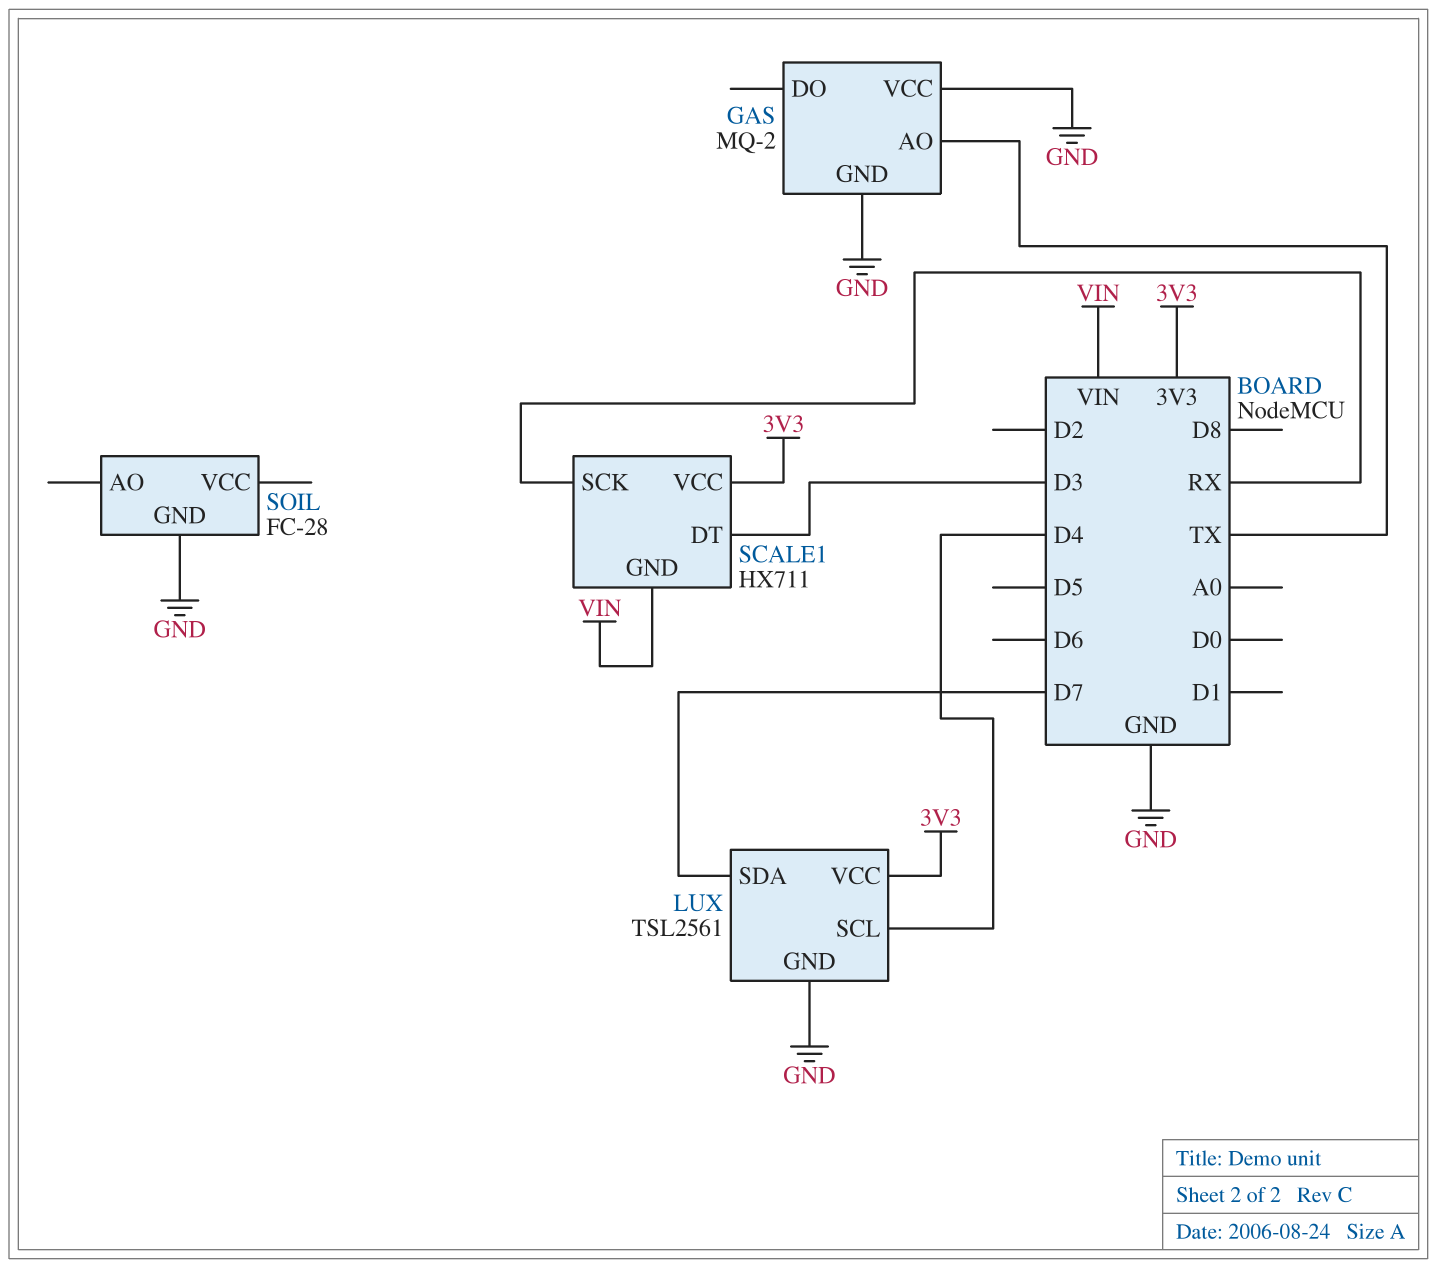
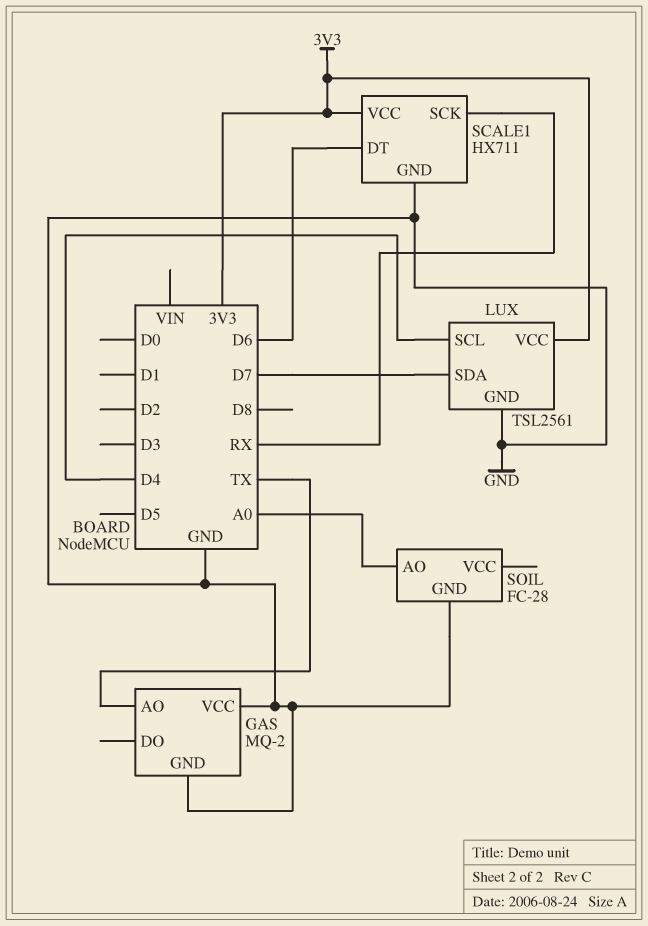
SCALE1 pin DT: D3 -> D6
SCALE1 pin GND: VIN -> GND
SOIL pin AO: none -> A0

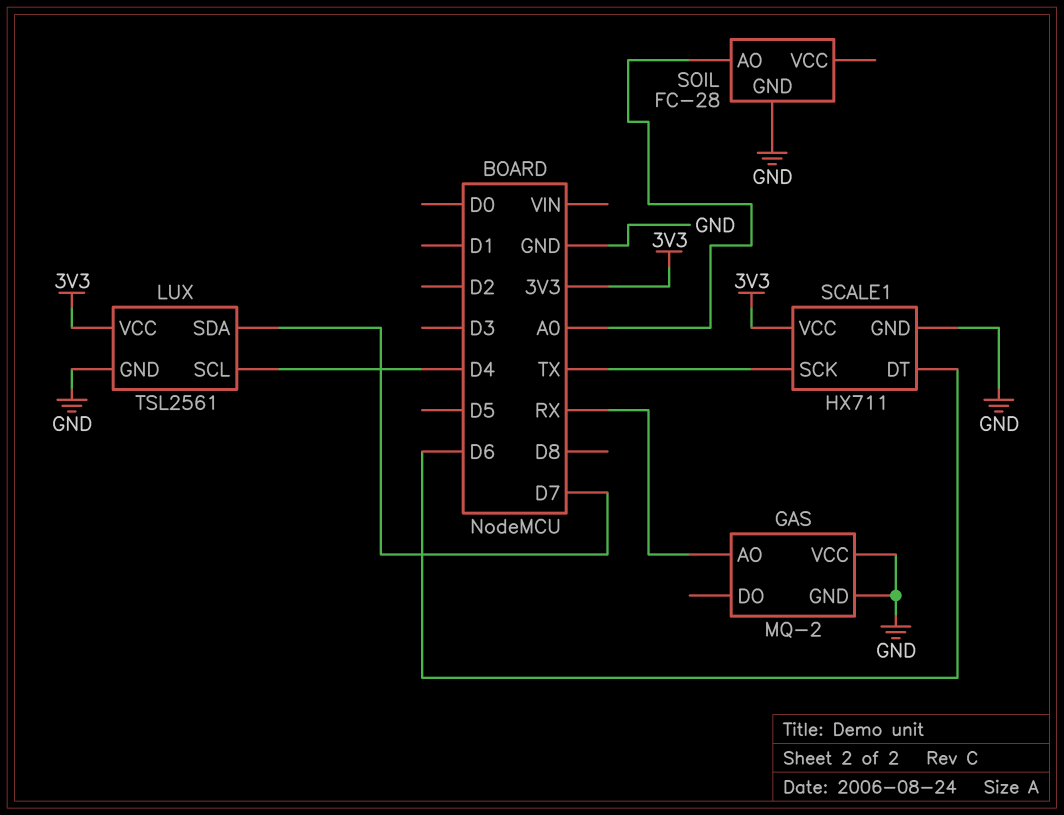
GAS pin AO: TX -> RX
SCALE1 pin SCK: RX -> TX

